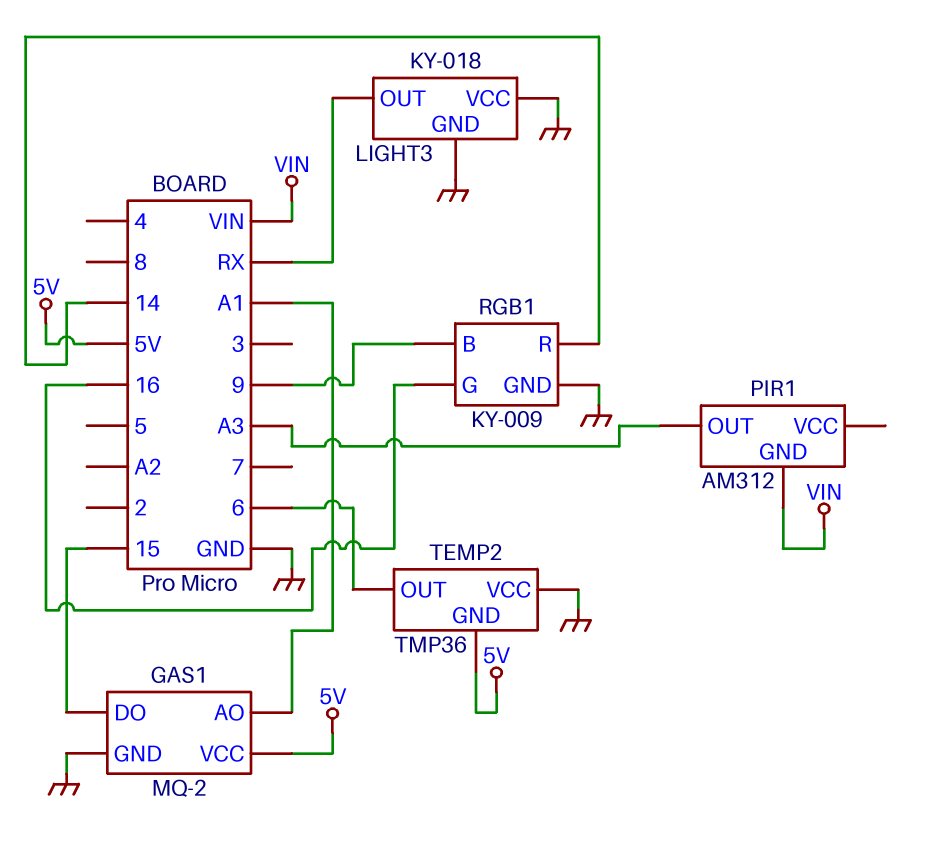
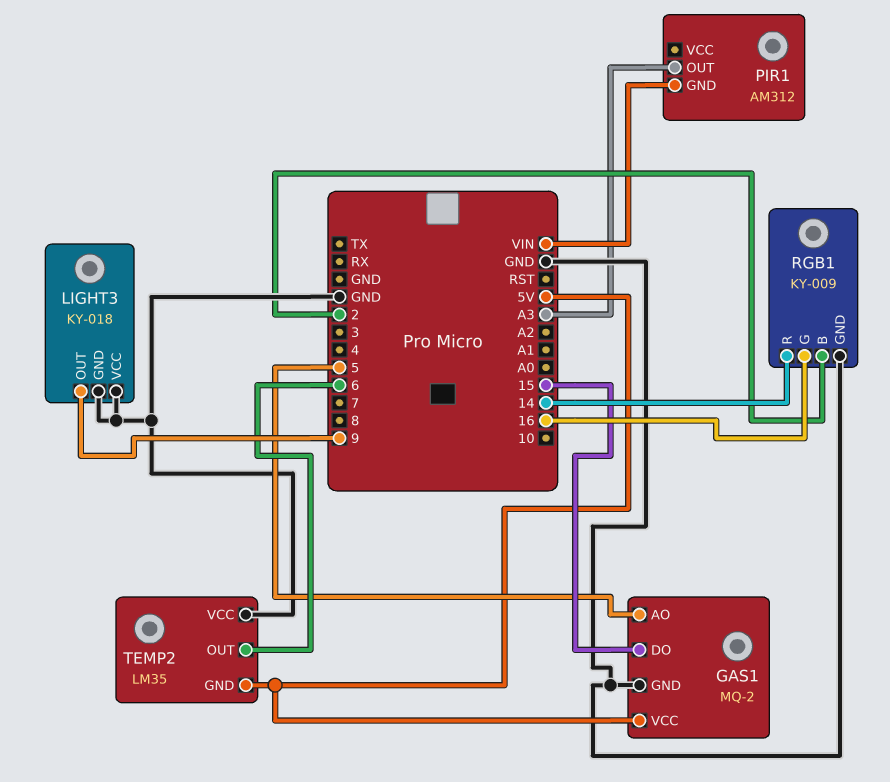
GAS1 pin AO: A1 -> 5
LIGHT3 pin OUT: RX -> 9
RGB1 pin B: 9 -> 2
TEMP2: TMP36 -> LM35

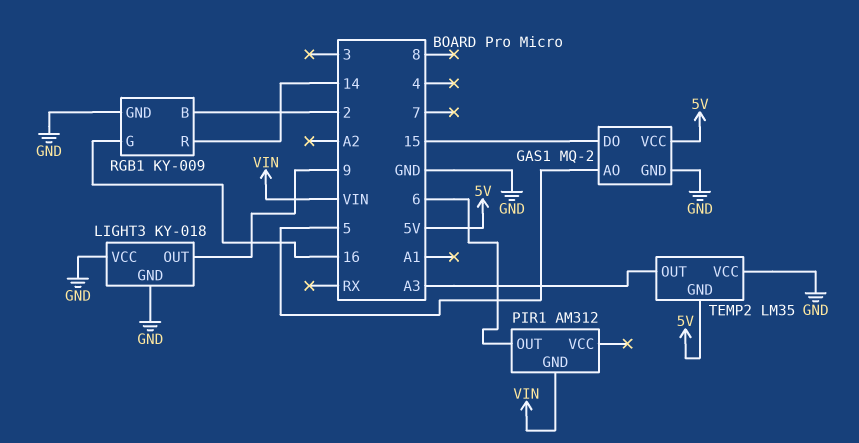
PIR1 pin OUT: A3 -> 6
TEMP2 pin OUT: 6 -> A3

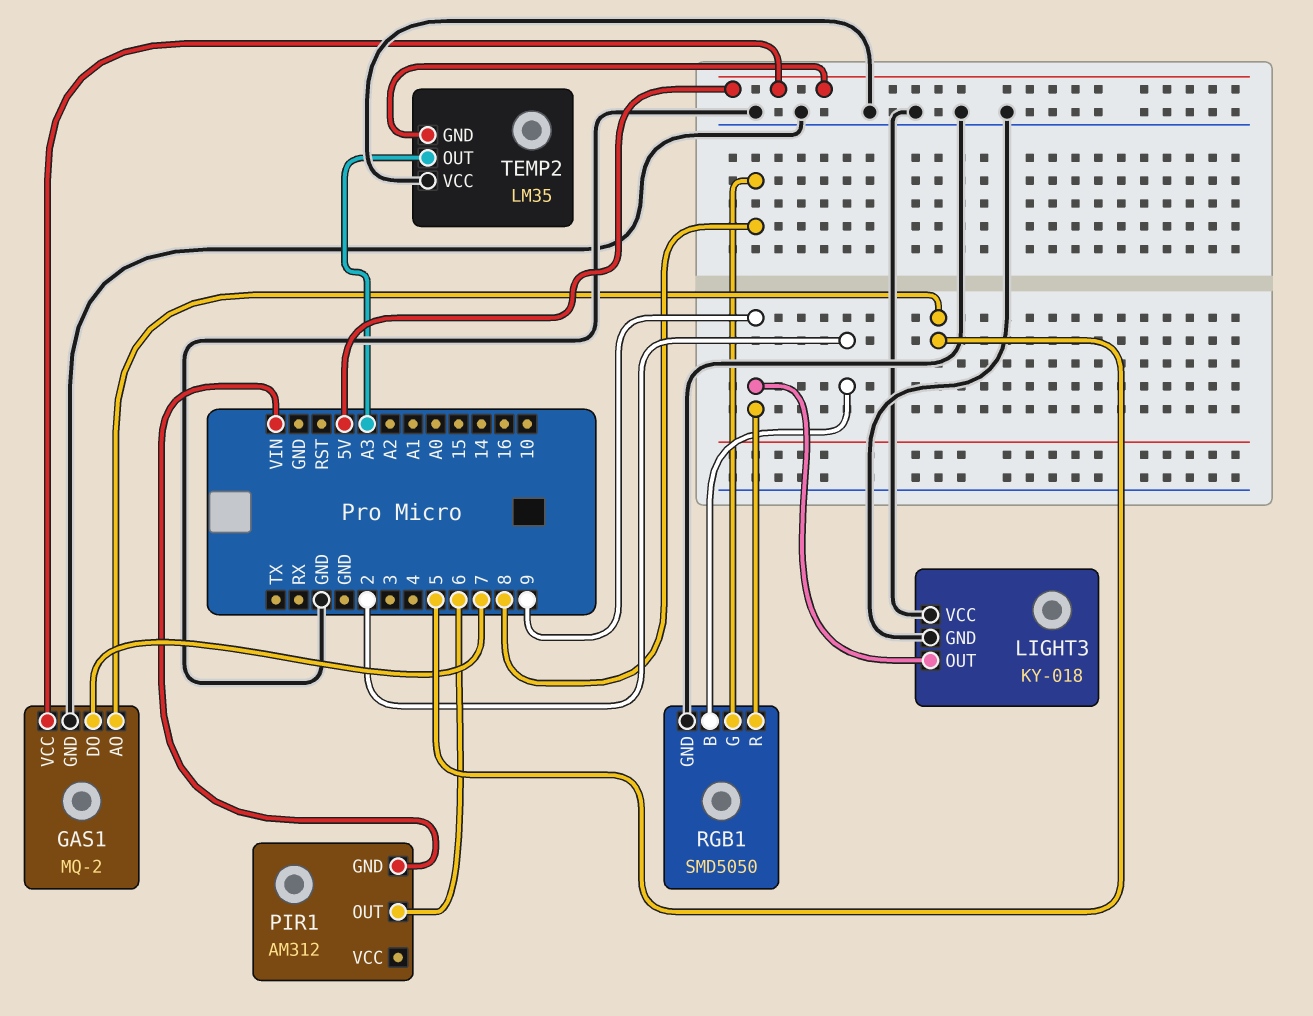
GAS1 pin DO: 15 -> 7
RGB1: KY-009 -> SMD5050
RGB1 pin G: 16 -> 8
RGB1 pin R: 14 -> 9

